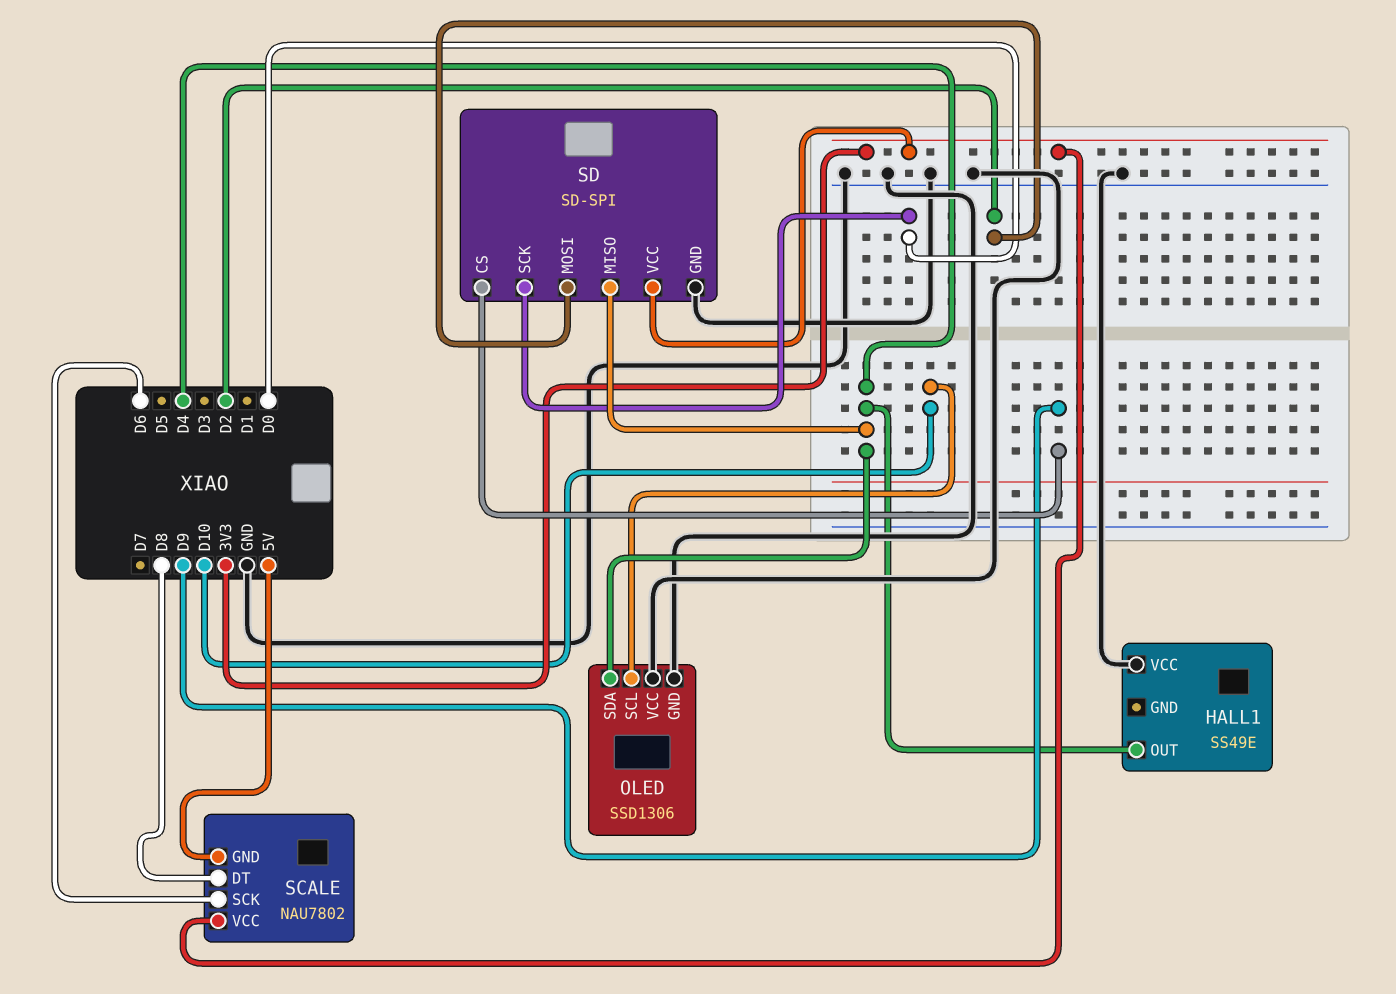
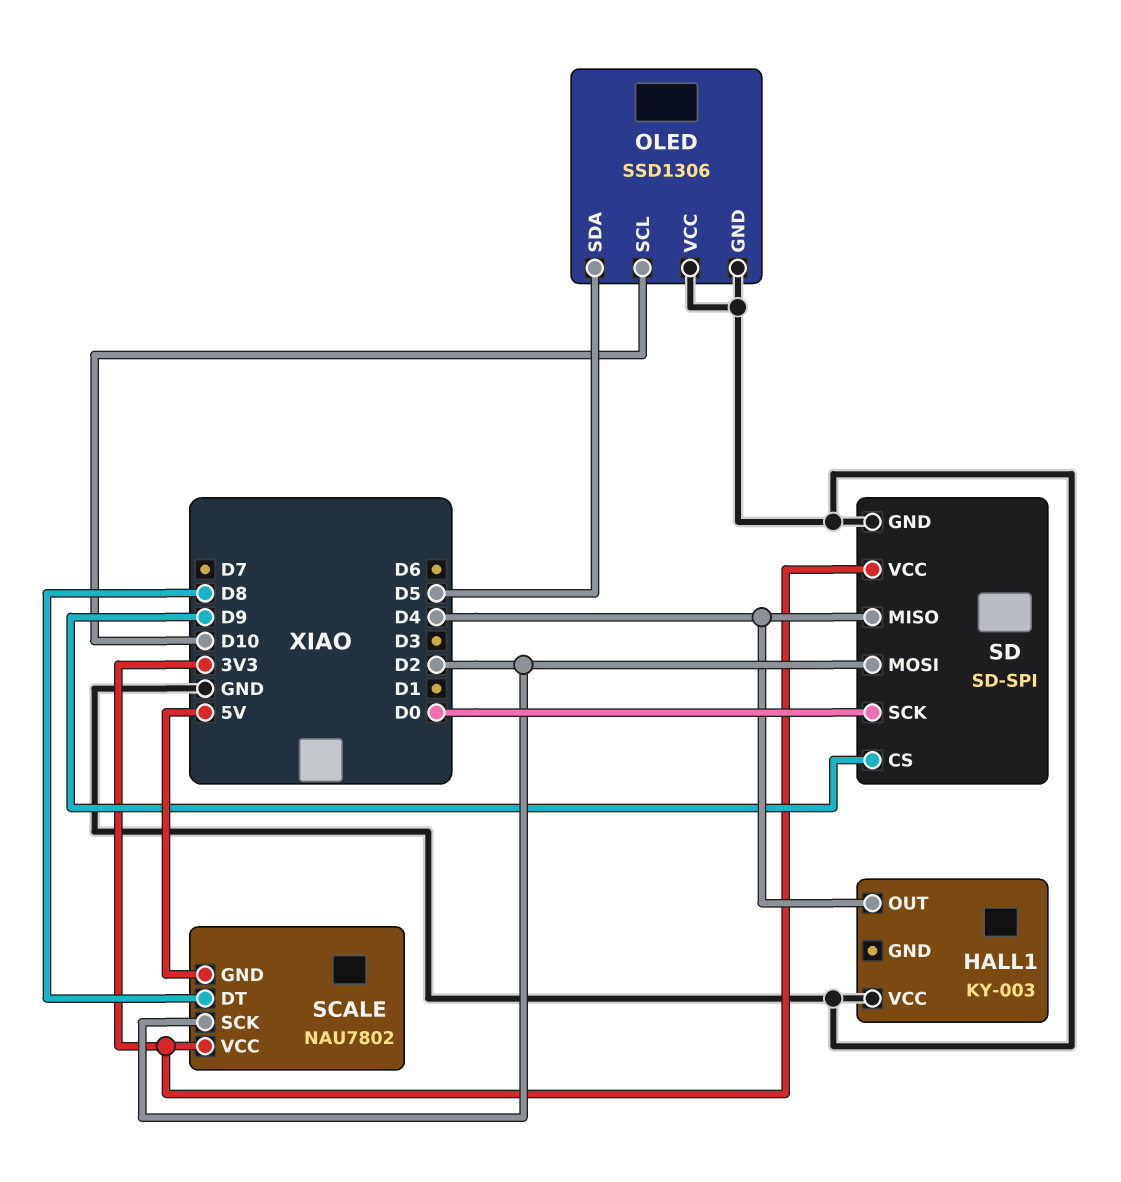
HALL1: SS49E -> KY-003
OLED pin SDA: D4 -> D5
SCALE pin SCK: D6 -> D2

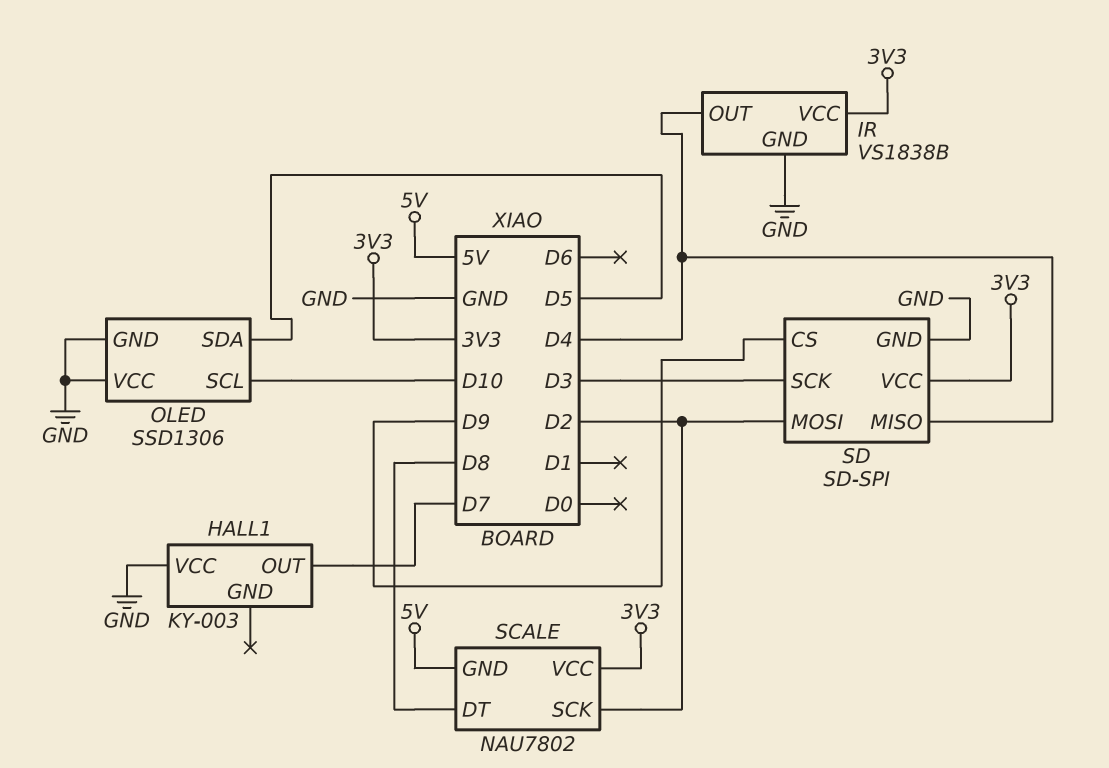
HALL1 pin OUT: D4 -> D7
IR: none -> VS1838B
IR pin GND: none -> GND
IR pin OUT: none -> D4
IR pin VCC: none -> 3V3
SD pin SCK: D0 -> D3

